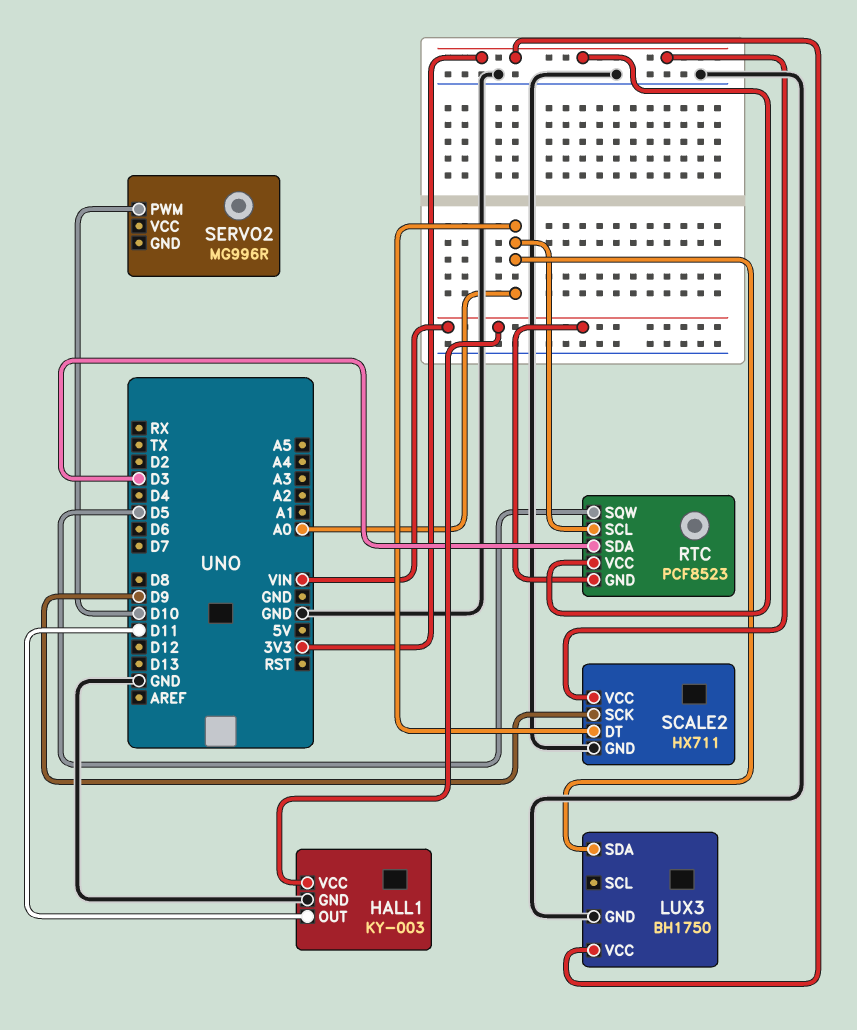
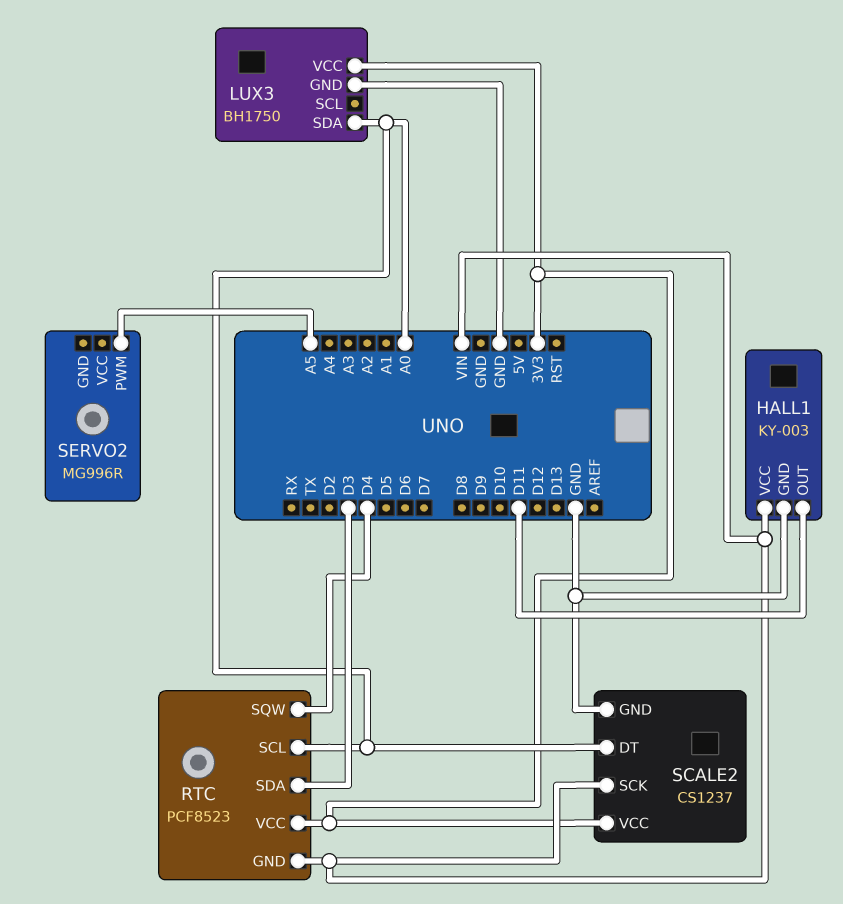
RTC pin SQW: D5 -> D4
SCALE2: HX711 -> CS1237
SCALE2 pin SCK: D9 -> VIN
SERVO2 pin PWM: D10 -> A5

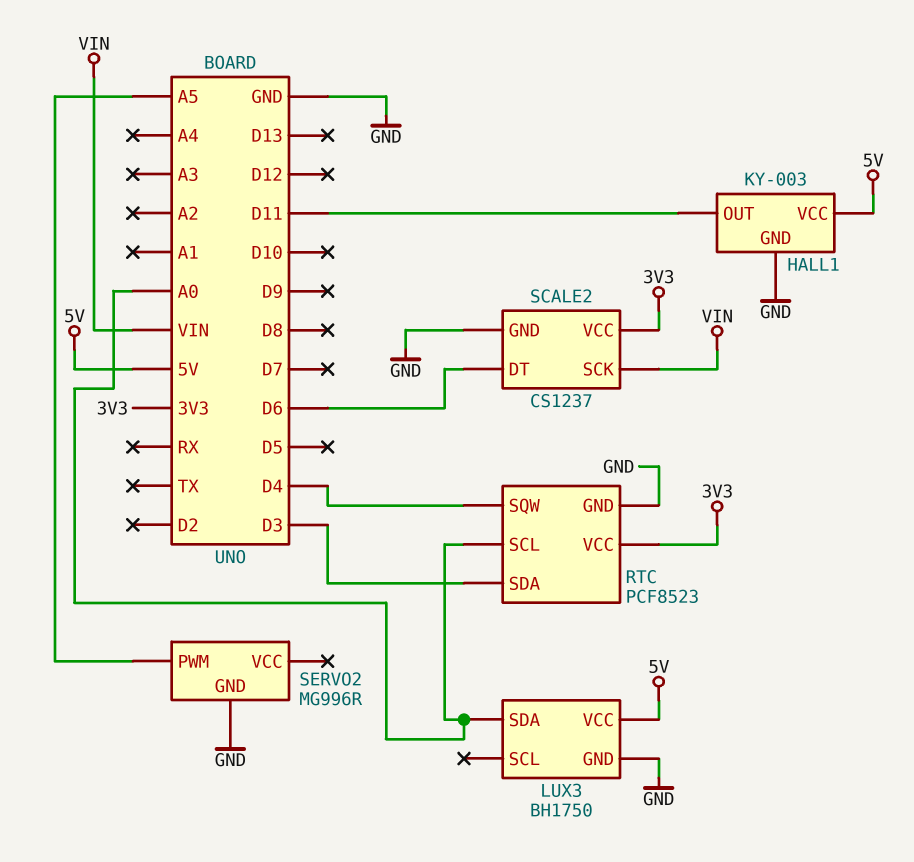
HALL1 pin VCC: VIN -> 5V
LUX3 pin VCC: 3V3 -> 5V
RTC pin GND: VIN -> GND
SCALE2 pin DT: A0 -> D6
SERVO2 pin GND: none -> GND

